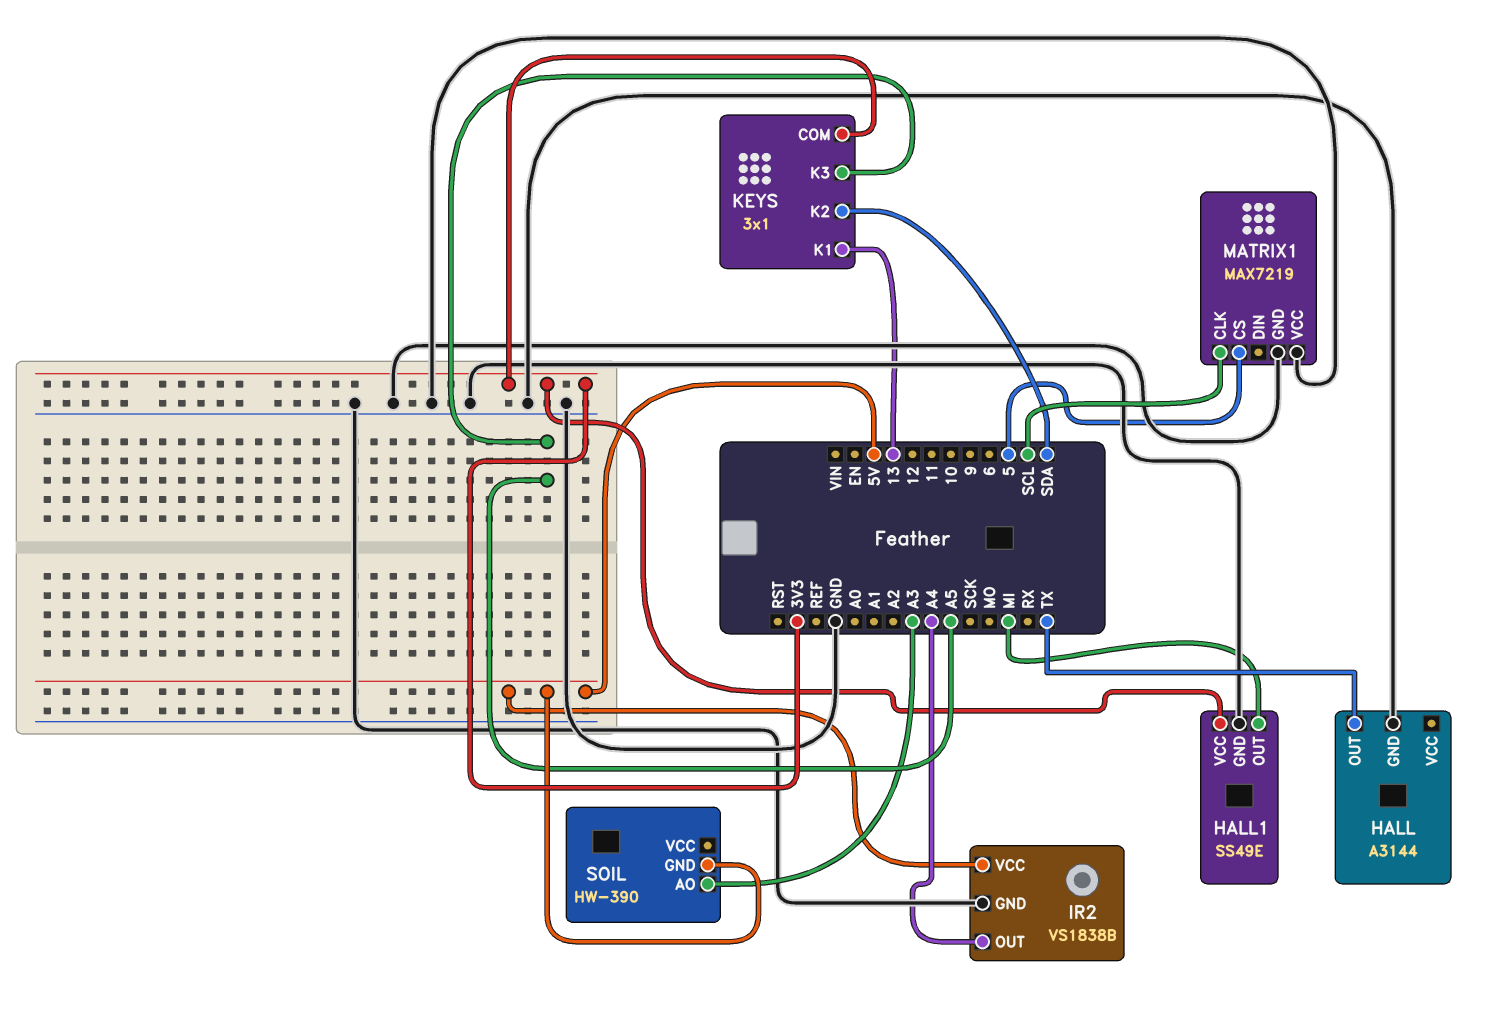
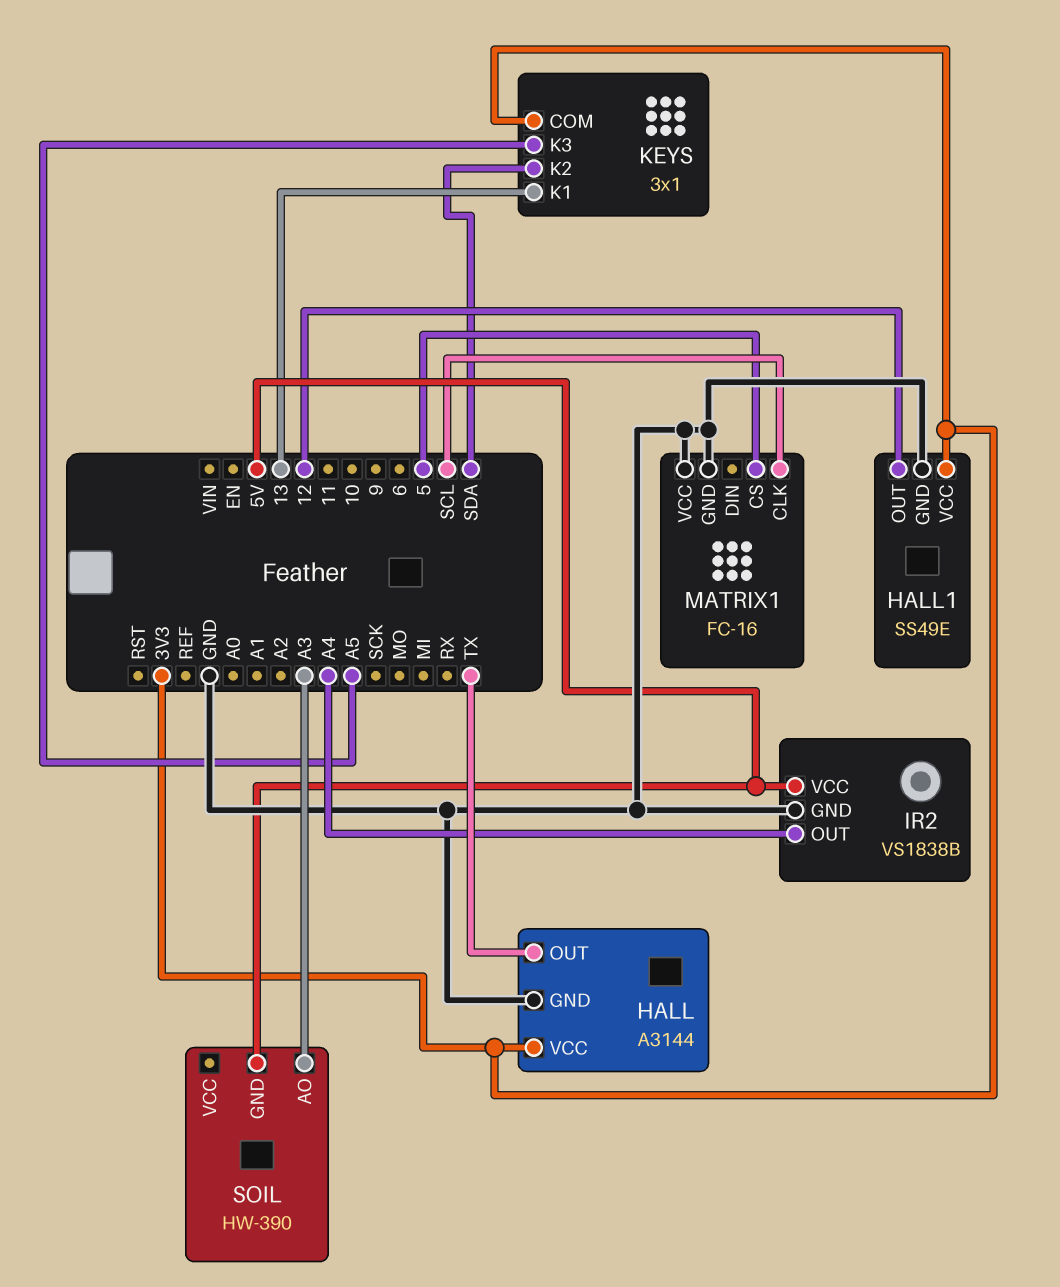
HALL pin VCC: none -> 3V3
HALL1 pin OUT: MI -> 12
MATRIX1: MAX7219 -> FC-16

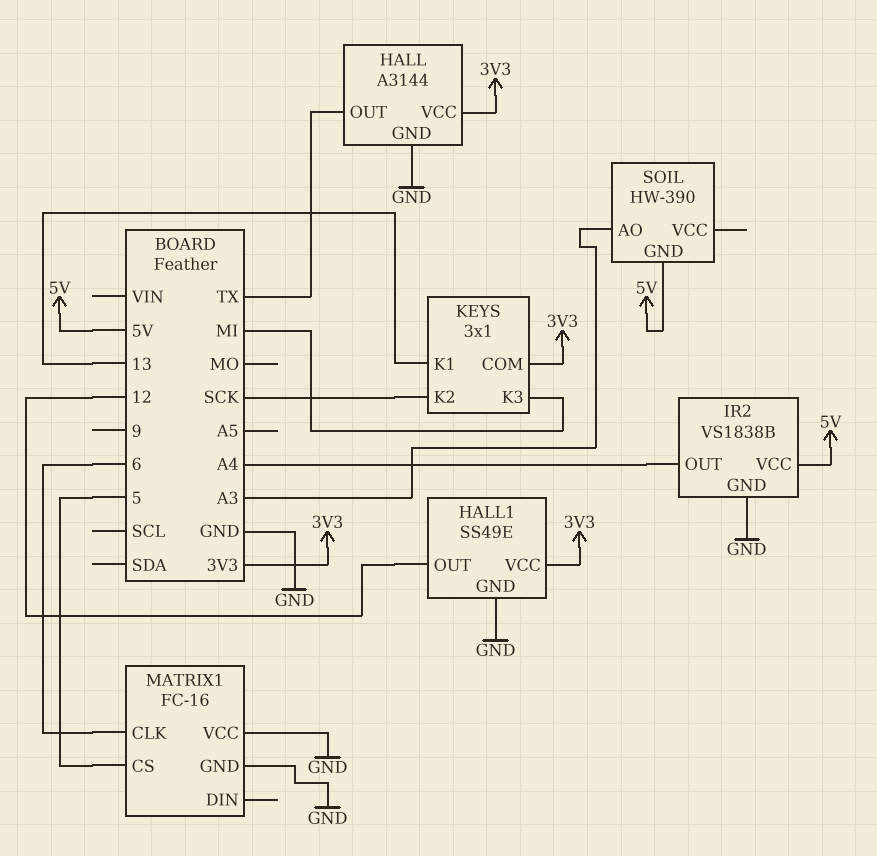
KEYS pin K2: SDA -> SCK
KEYS pin K3: A5 -> MI
MATRIX1 pin CLK: SCL -> 6

